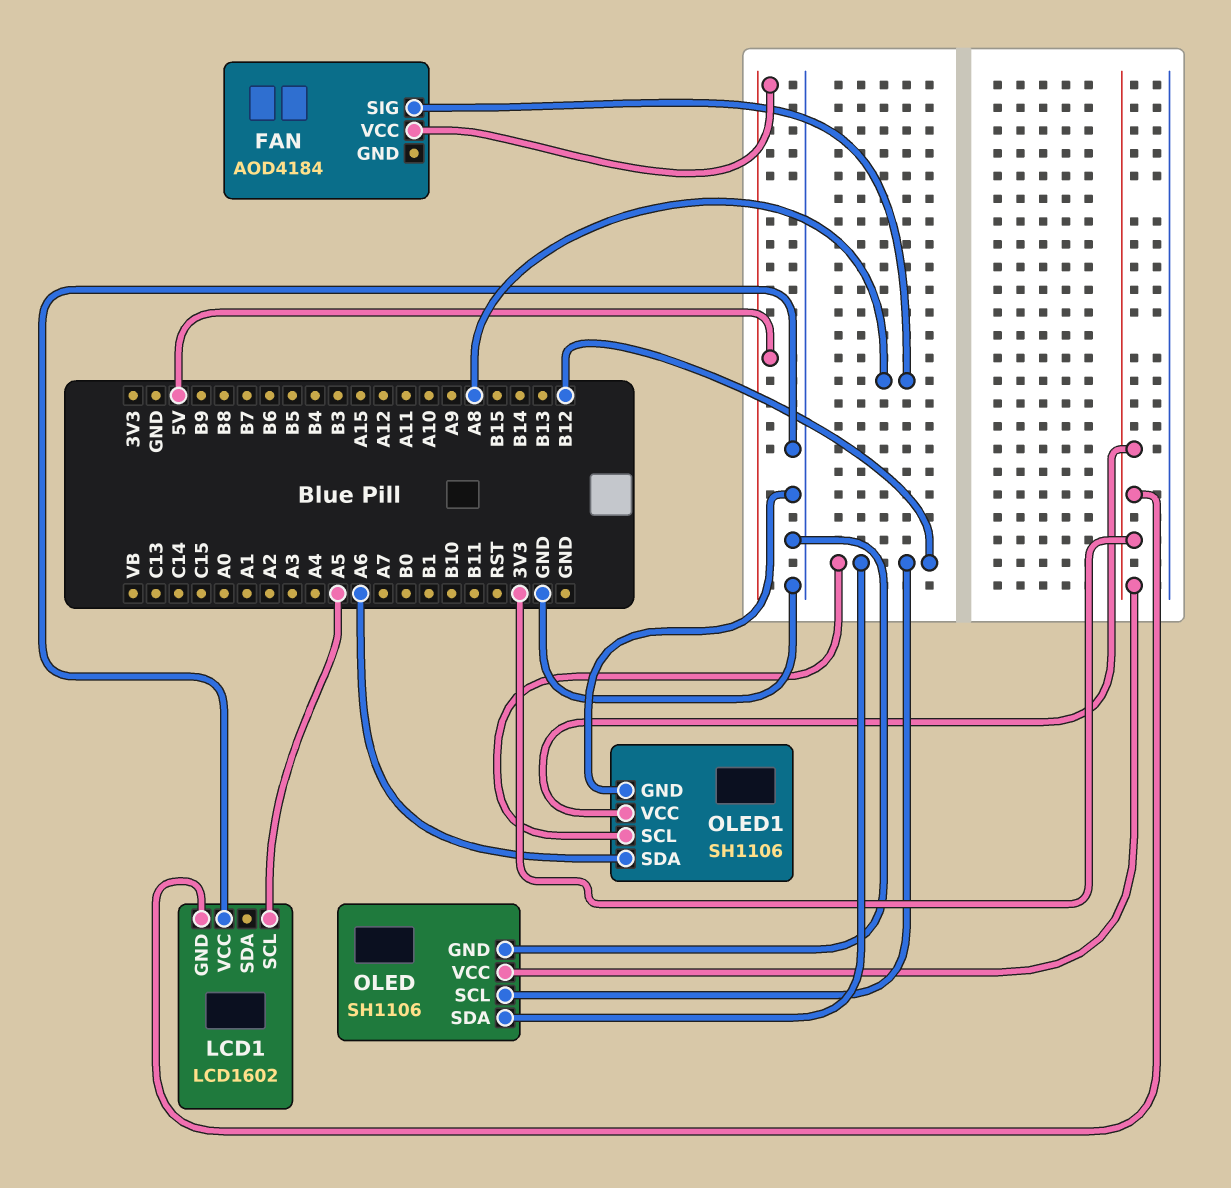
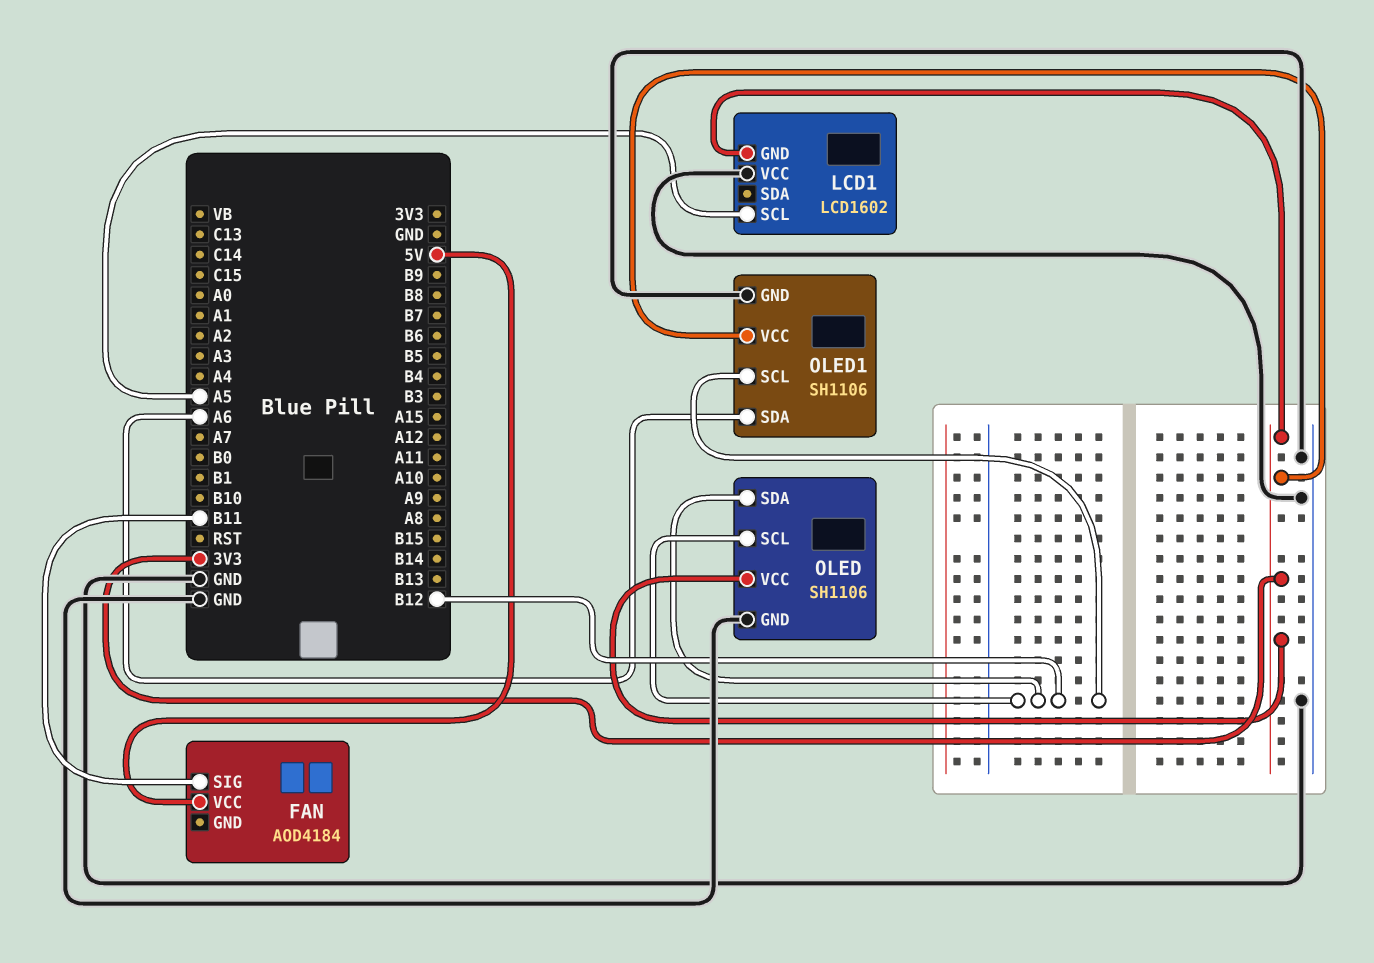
FAN pin SIG: A8 -> B11

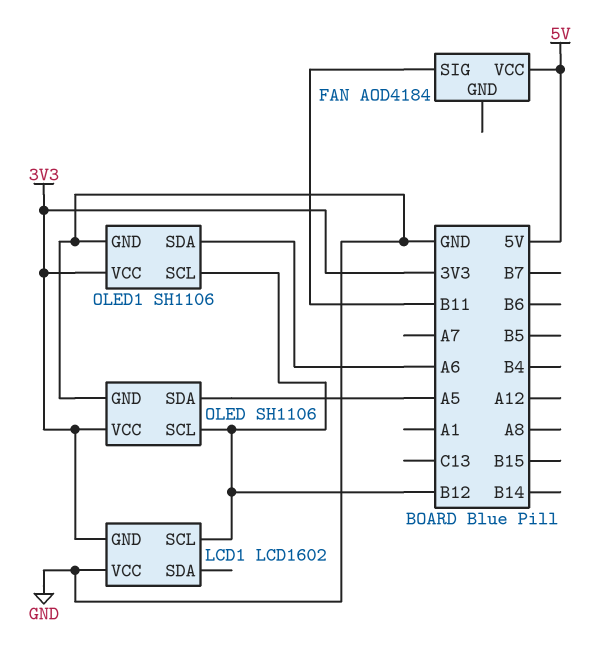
LCD1 pin SCL: A5 -> B12
OLED pin SDA: B12 -> A5

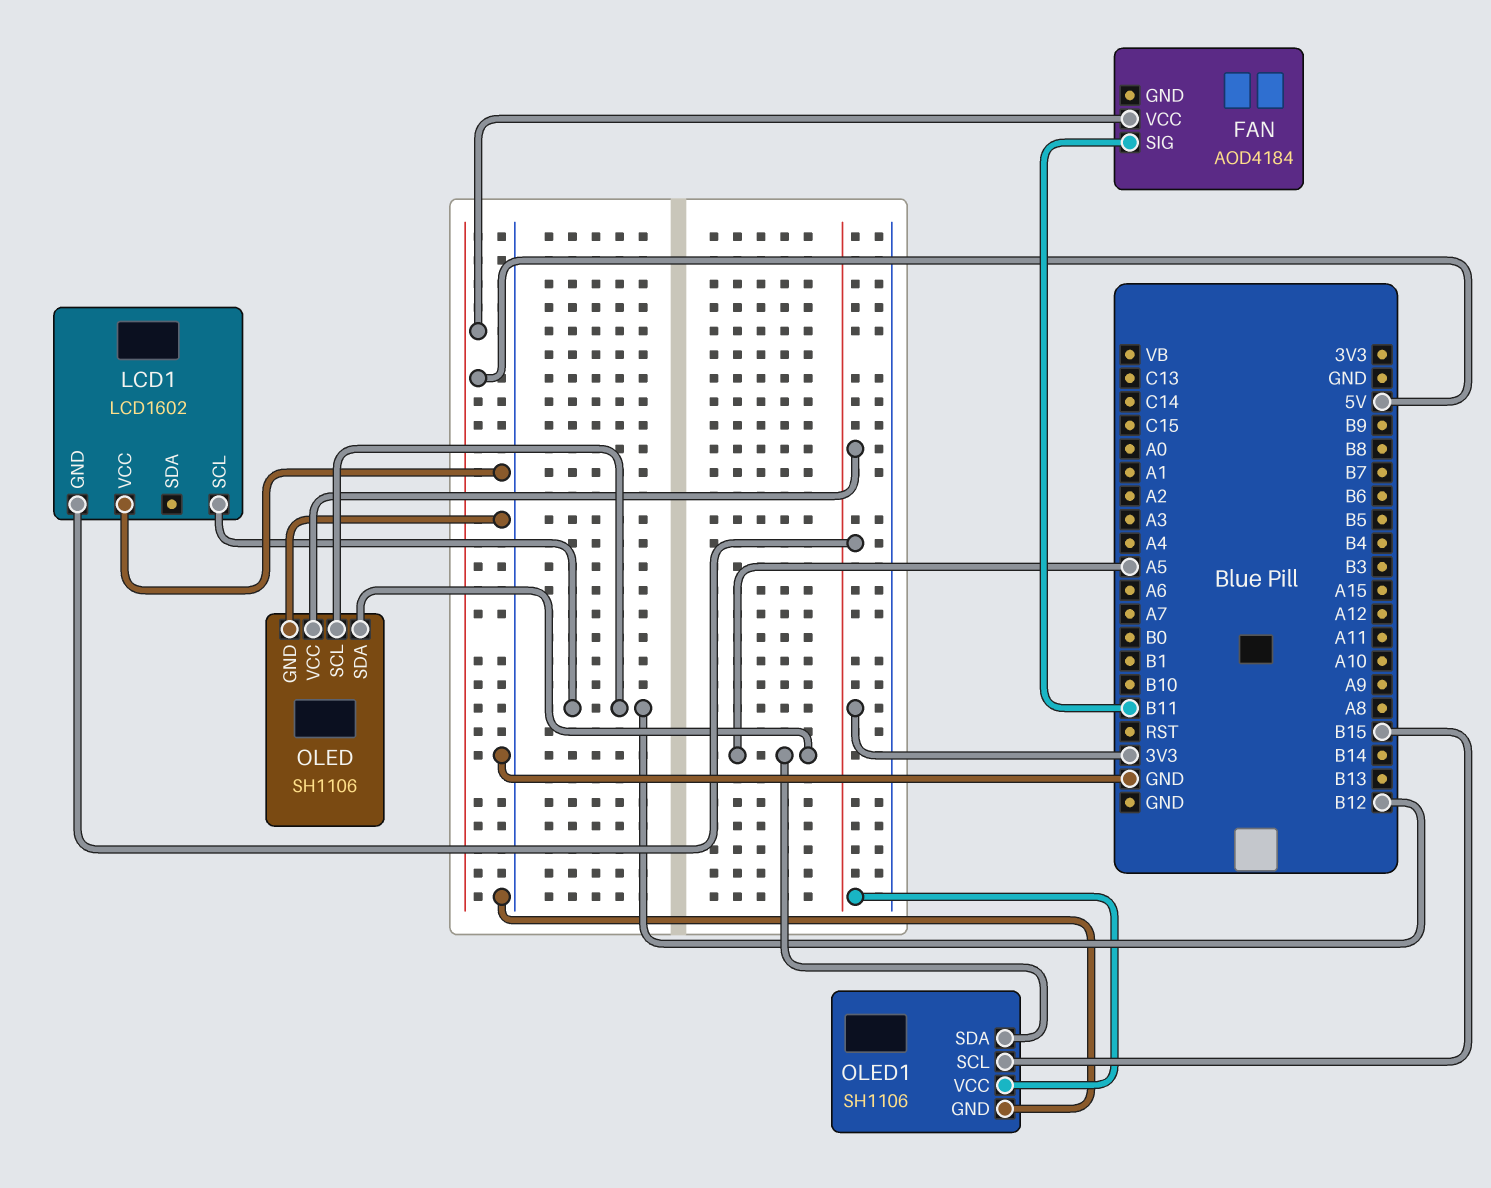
OLED1 pin SCL: B12 -> B15
OLED1 pin SDA: A6 -> A5

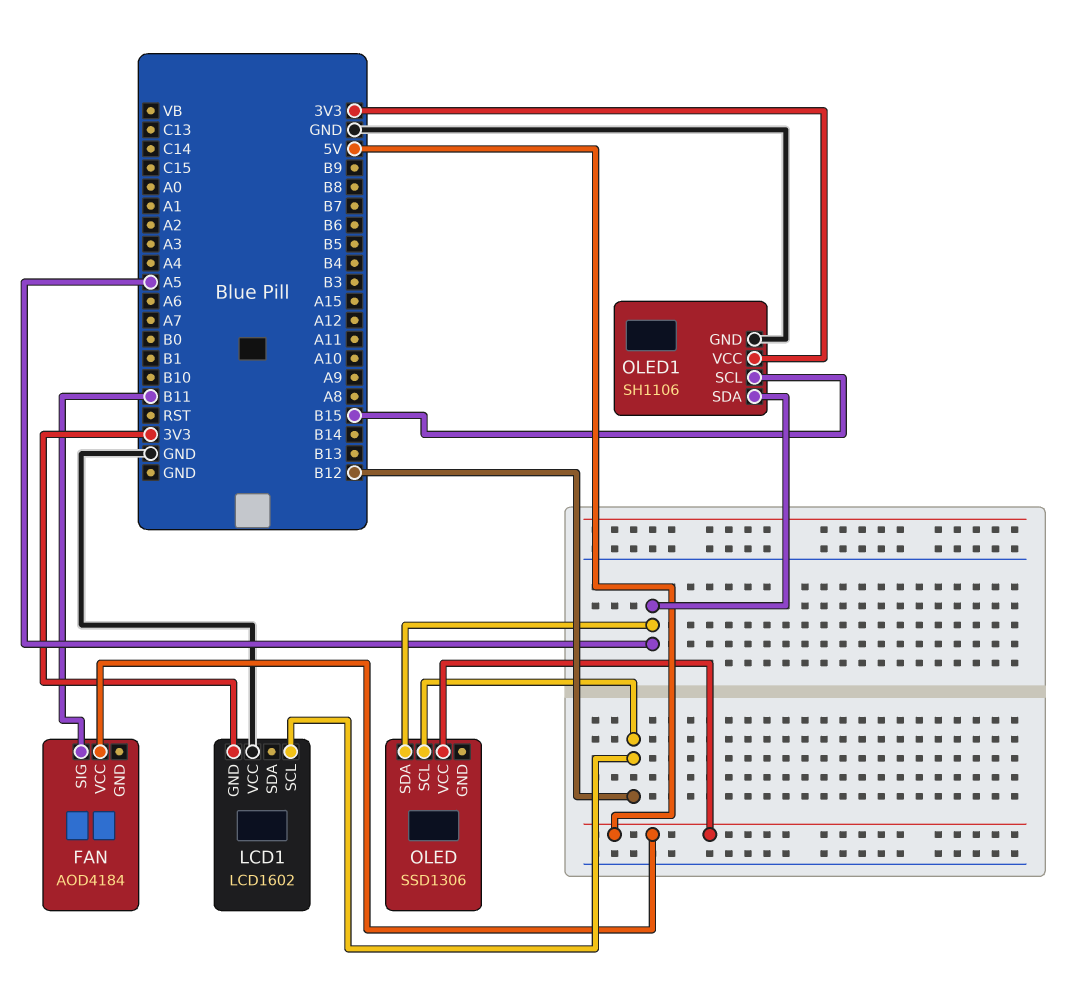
OLED: SH1106 -> SSD1306
OLED pin GND: GND -> none
OLED pin VCC: 3V3 -> 5V

